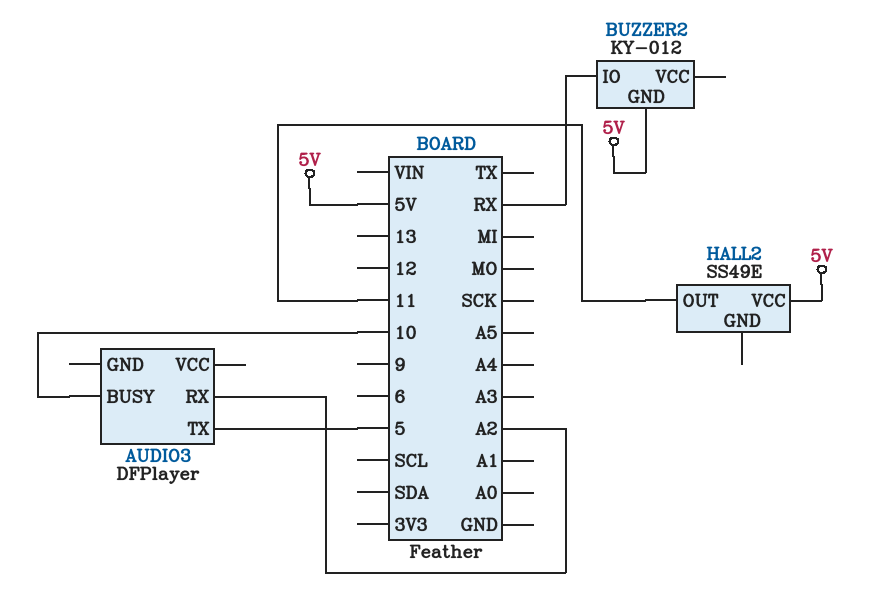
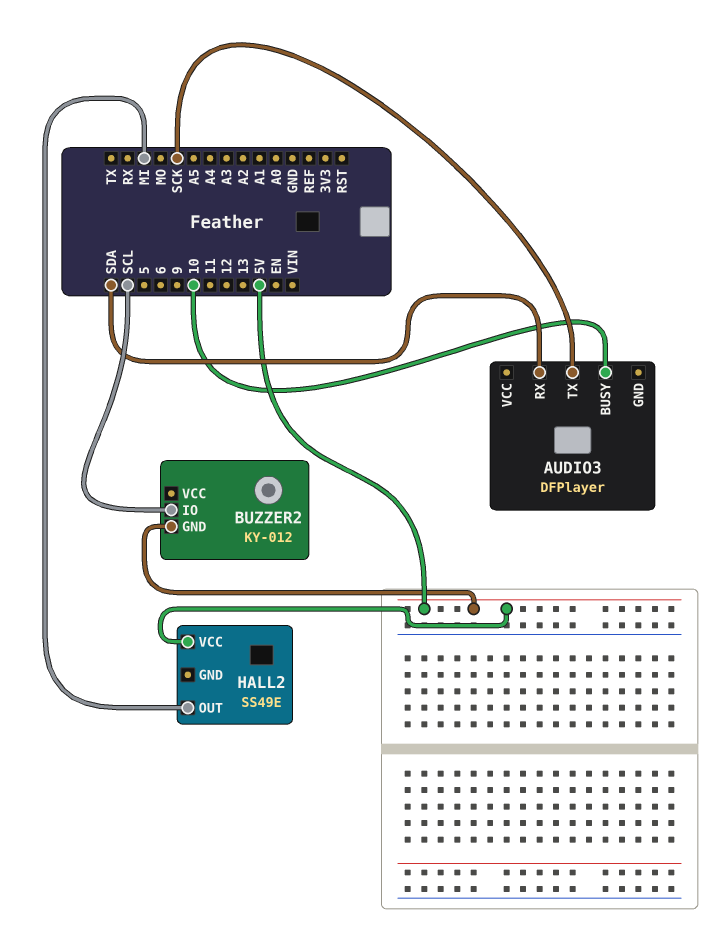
AUDIO3 pin RX: A2 -> SDA
AUDIO3 pin TX: 5 -> SCK
BUZZER2 pin IO: RX -> SCL
HALL2 pin OUT: 11 -> MI

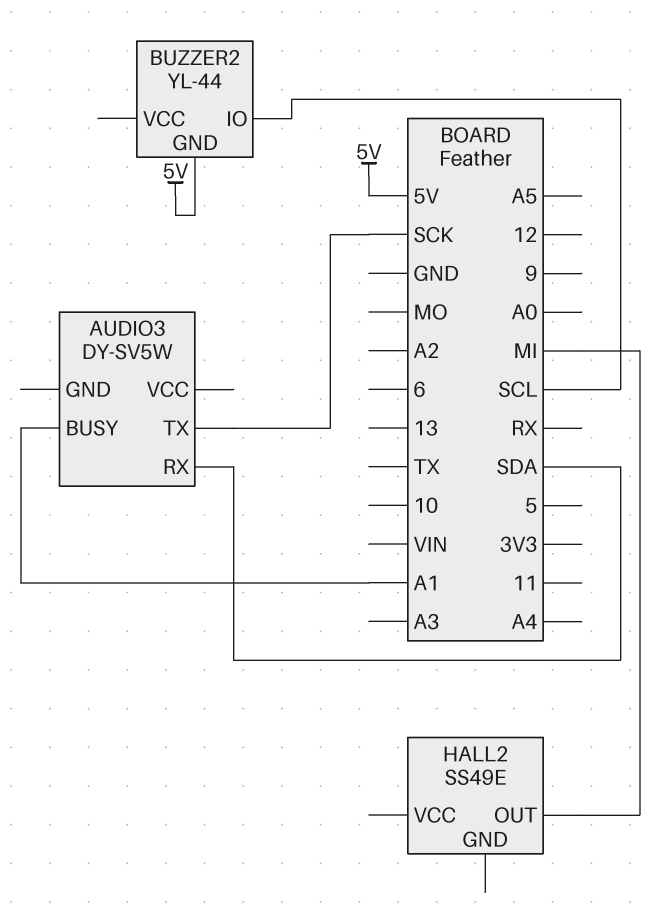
AUDIO3: DFPlayer -> DY-SV5W
AUDIO3 pin BUSY: 10 -> A1
BUZZER2: KY-012 -> YL-44
HALL2 pin VCC: 5V -> none

